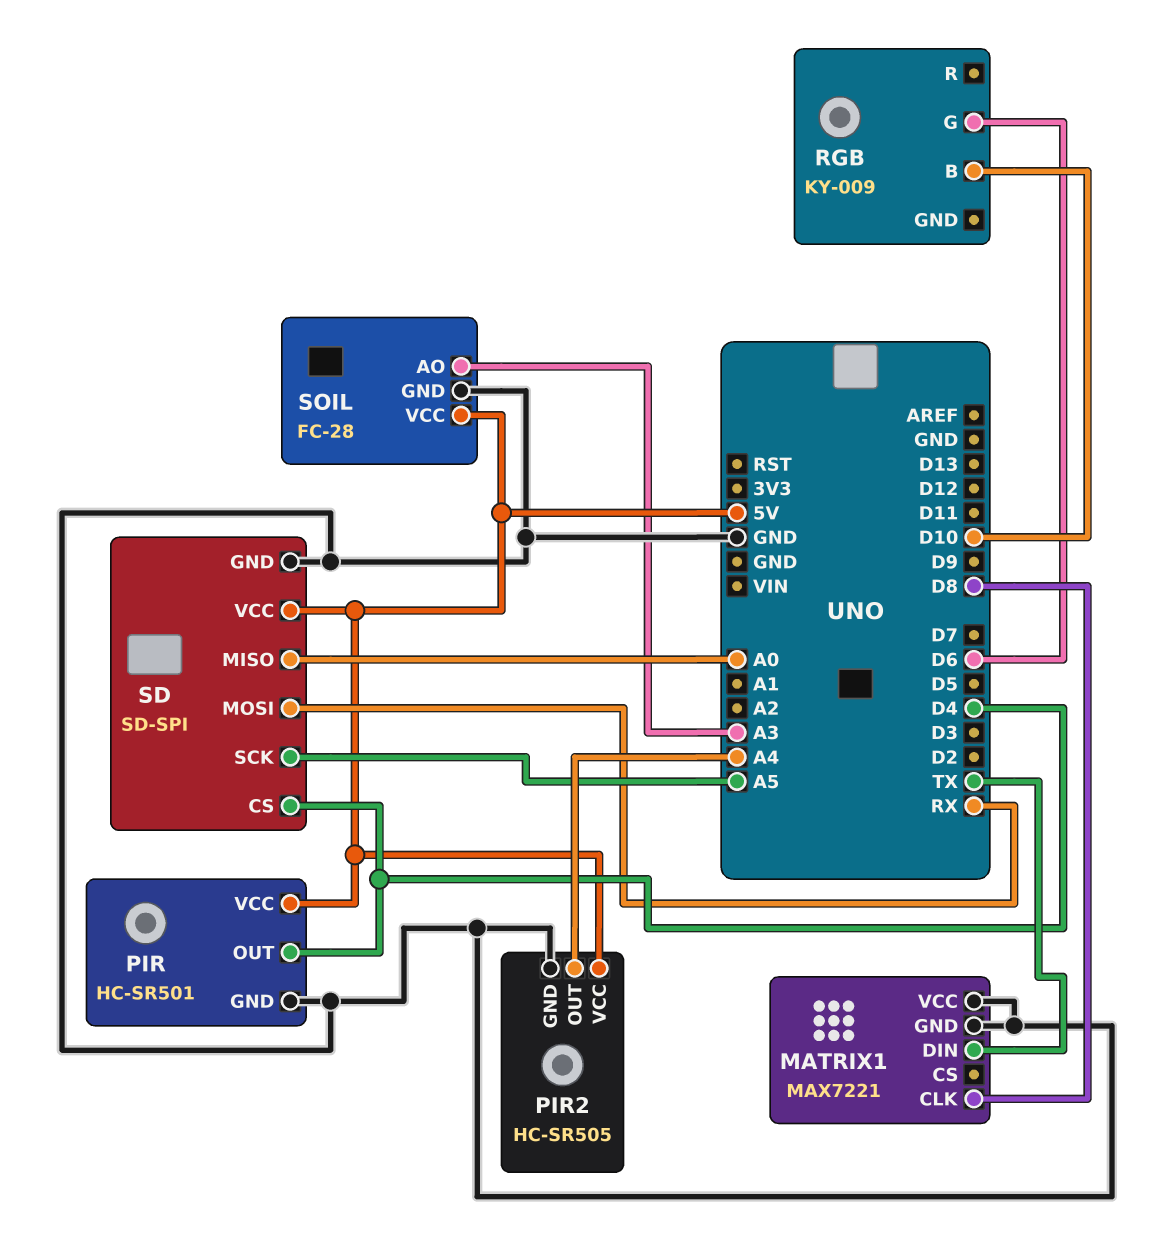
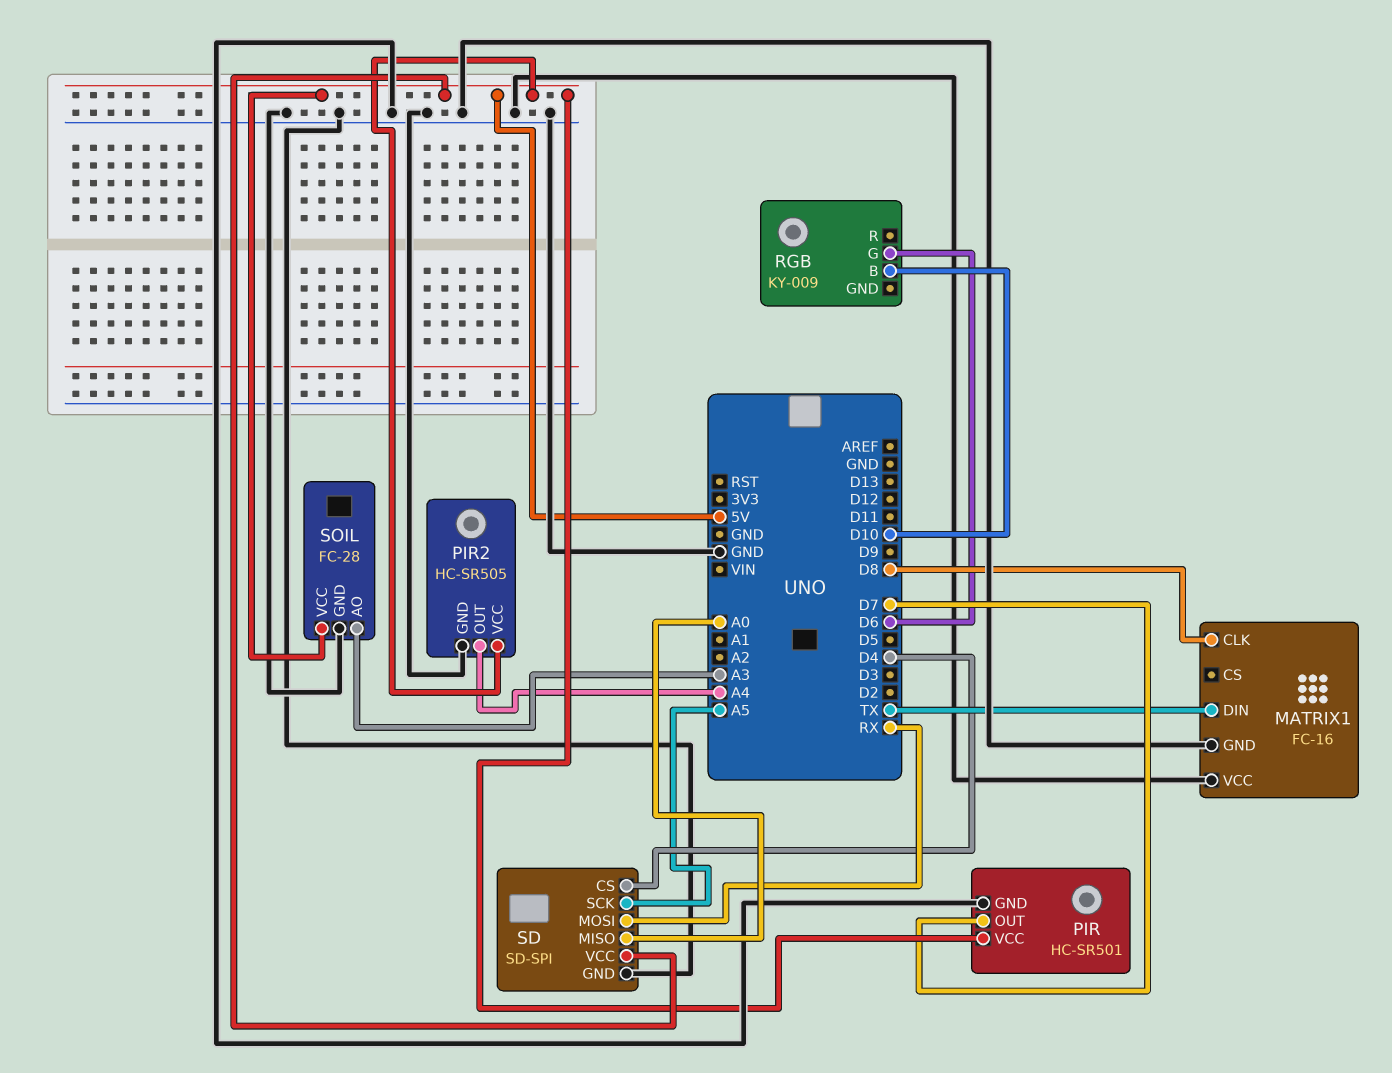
MATRIX1: MAX7221 -> FC-16
PIR pin OUT: D4 -> D7

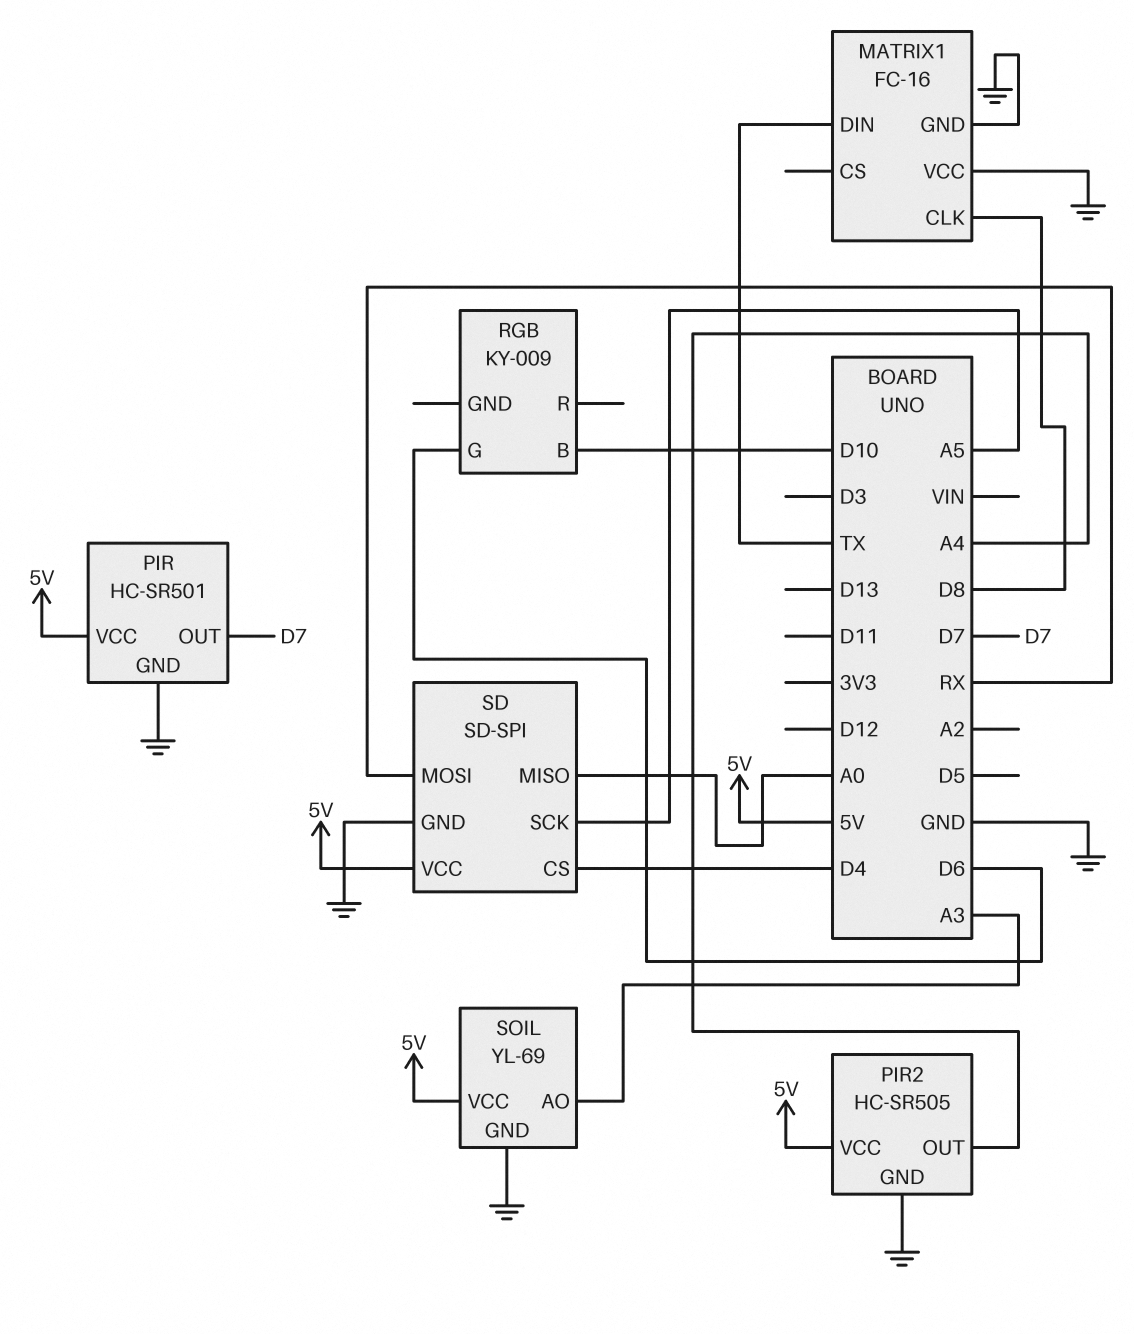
SOIL: FC-28 -> YL-69

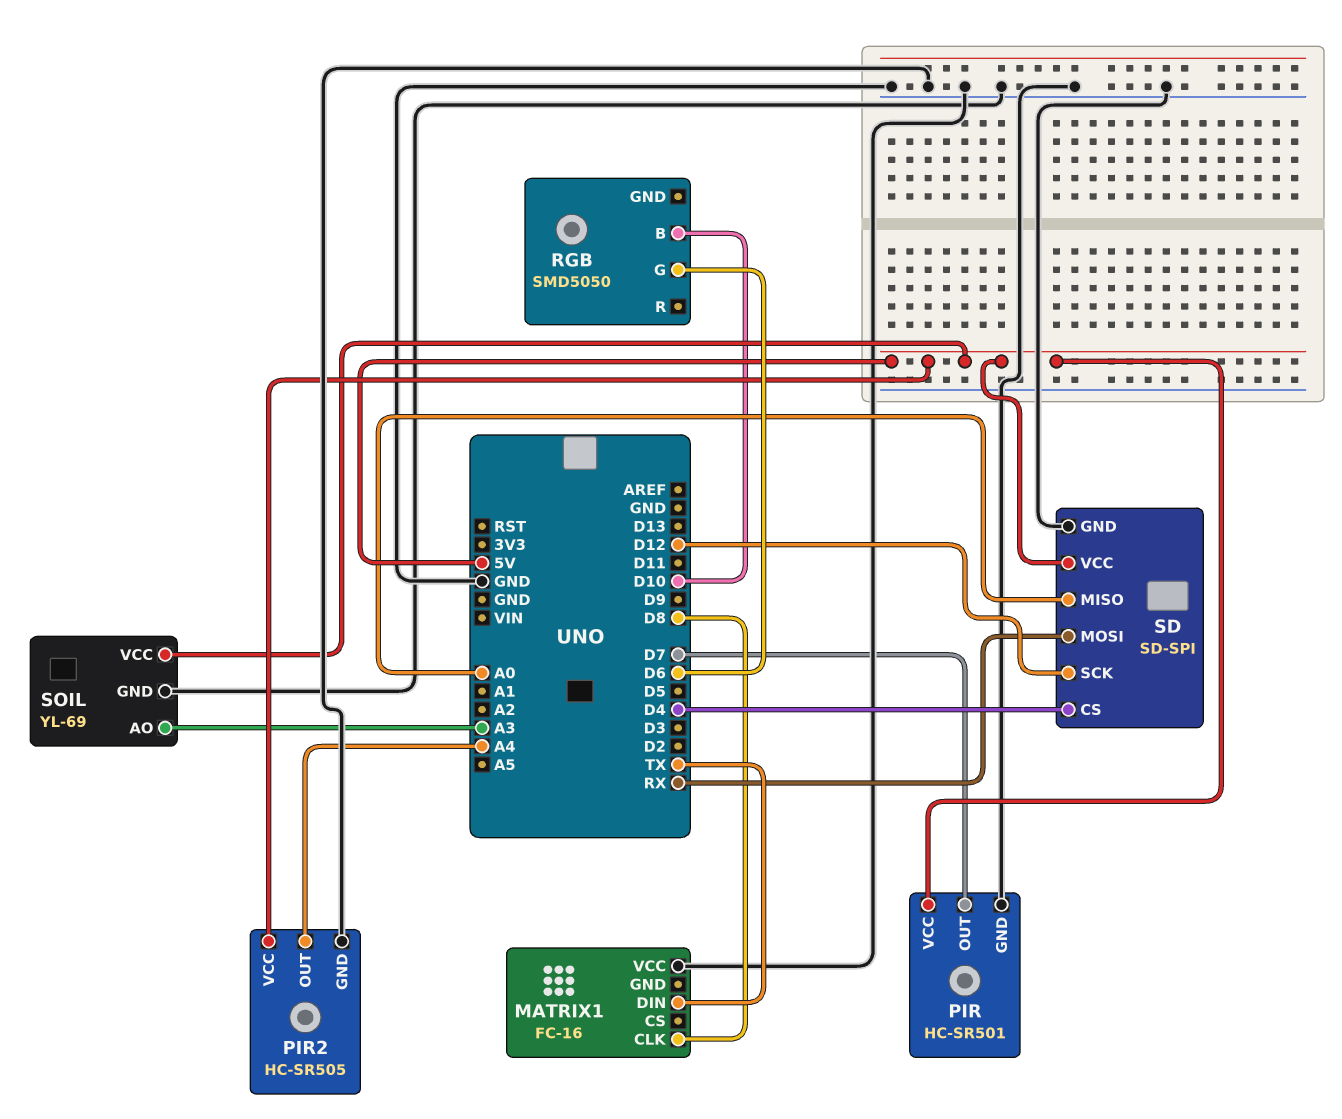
MATRIX1 pin GND: GND -> none
RGB: KY-009 -> SMD5050
SD pin SCK: A5 -> D12

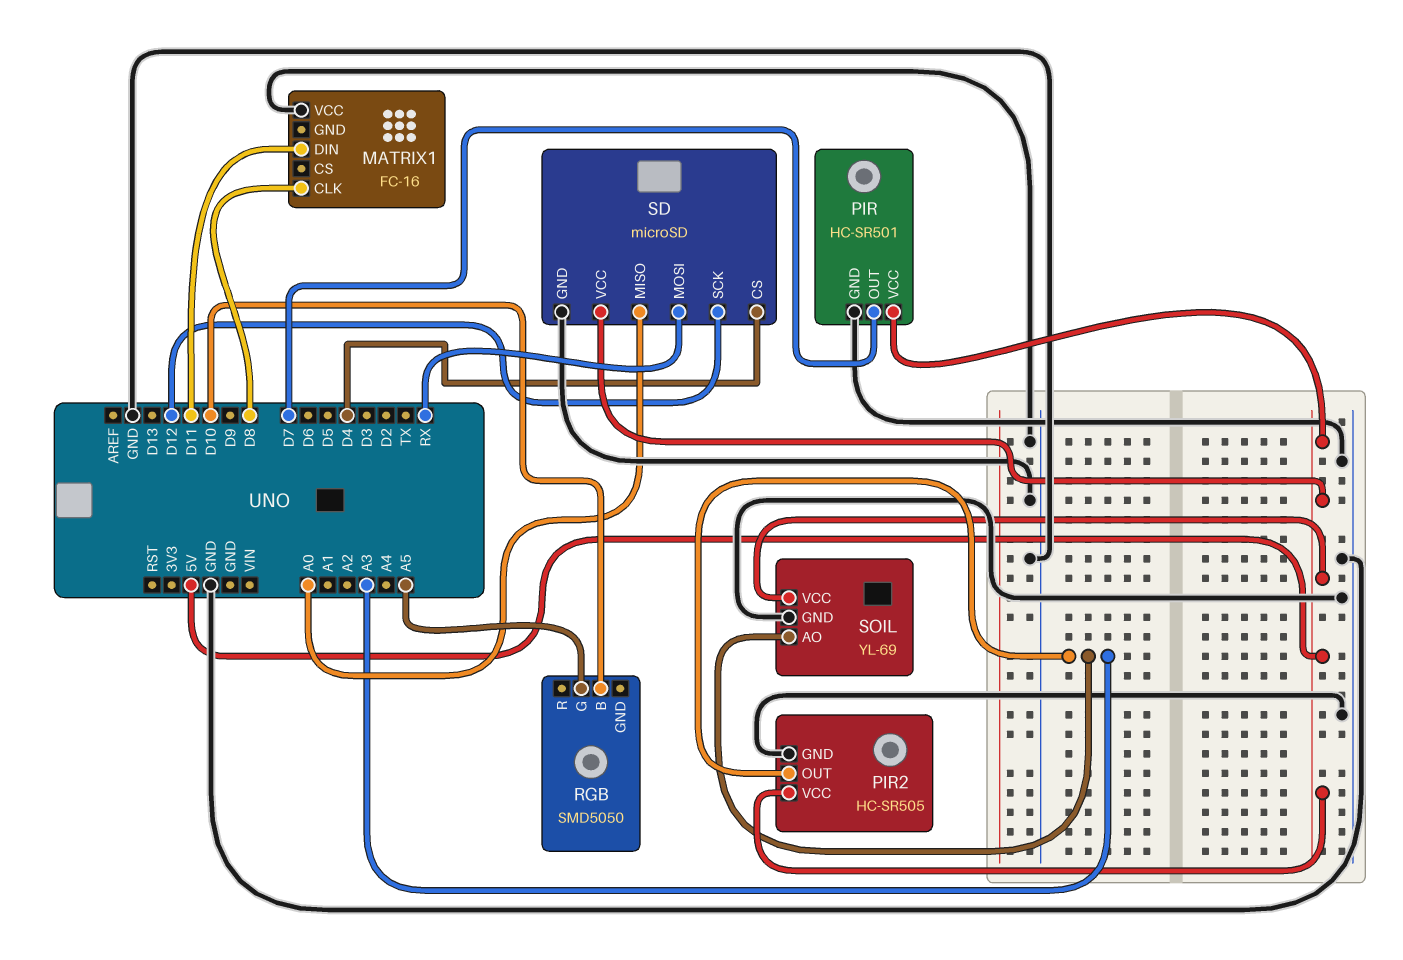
MATRIX1 pin DIN: TX -> D11
PIR2 pin OUT: A4 -> A3
RGB pin G: D6 -> A5
SD: SD-SPI -> microSD

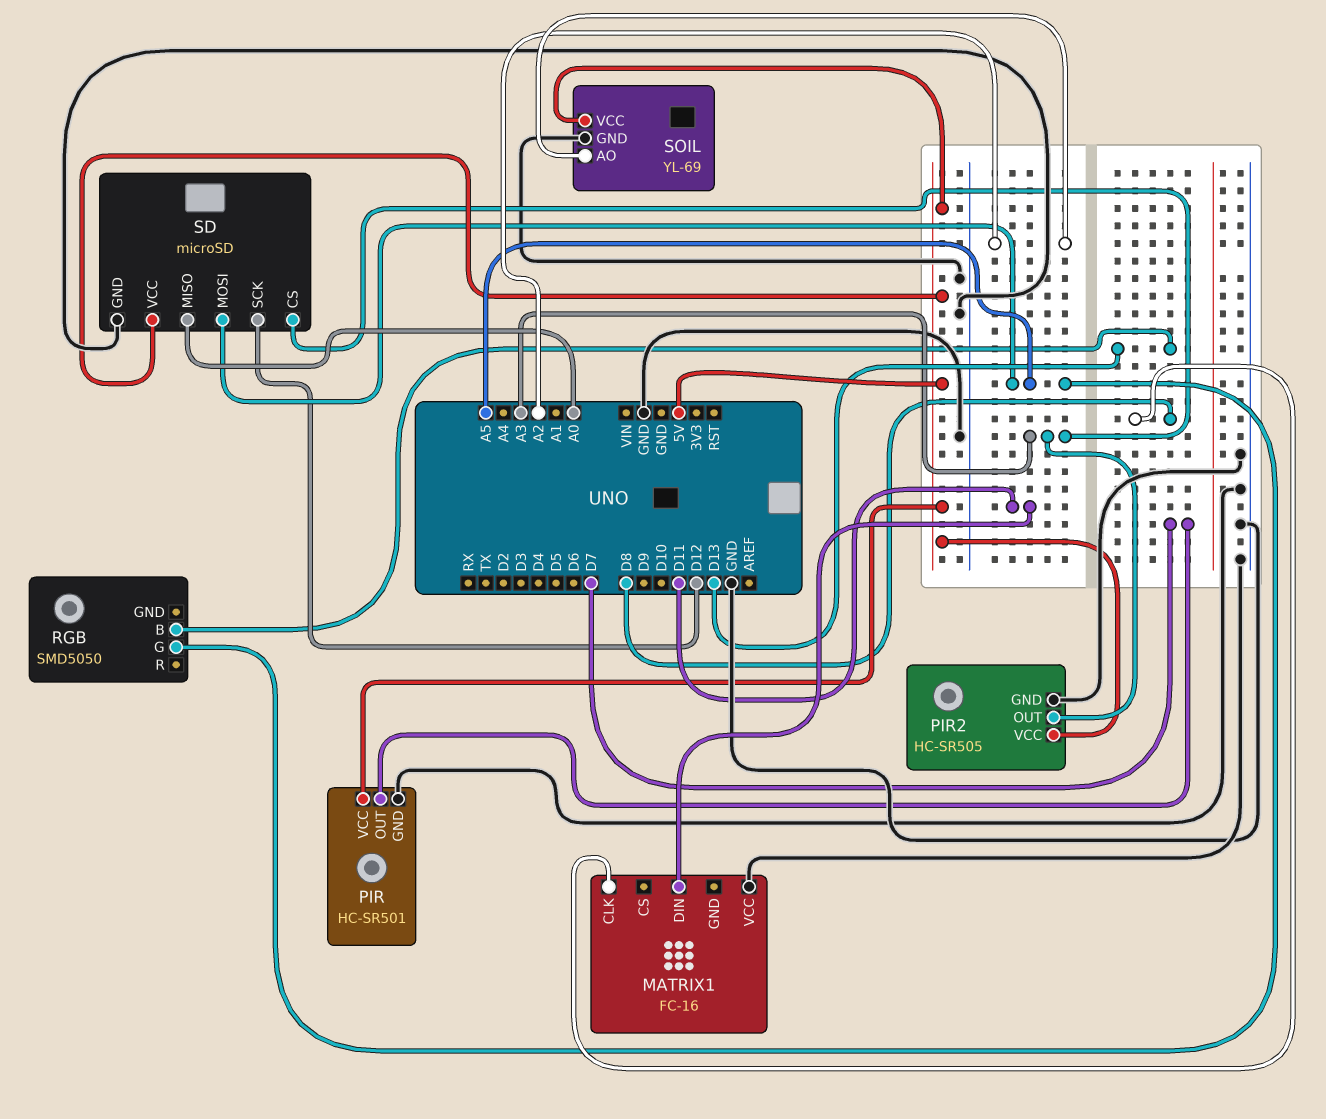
RGB pin B: D10 -> D13
SD pin CS: D4 -> A3
SD pin MOSI: RX -> A5
SOIL pin AO: A3 -> A2

